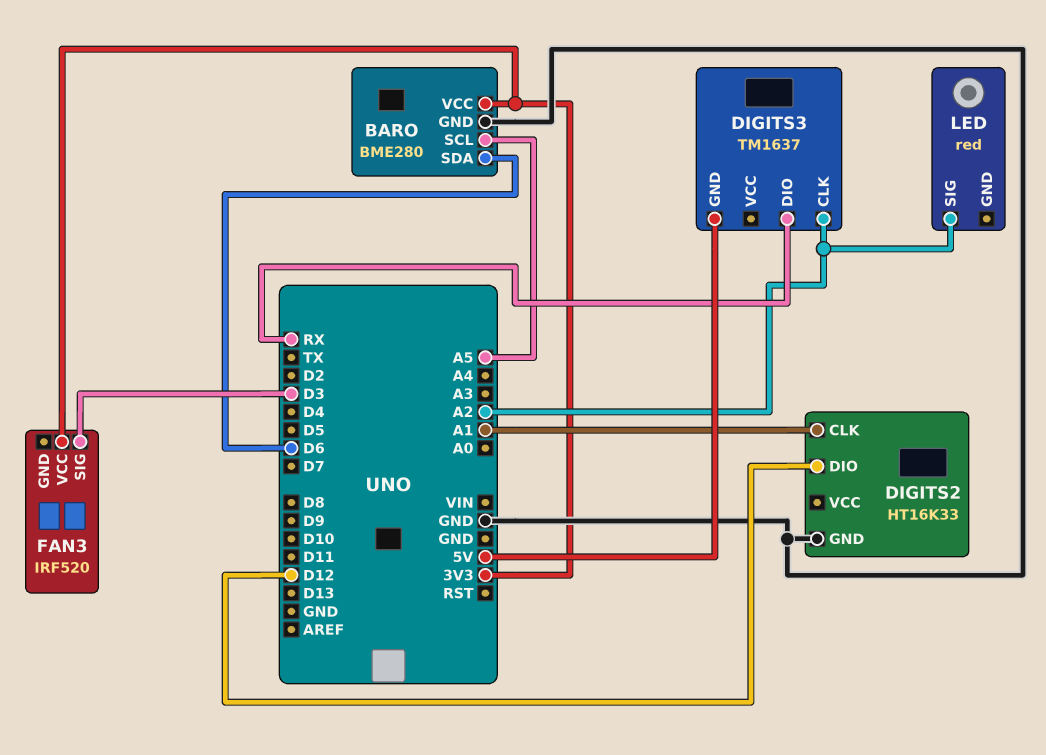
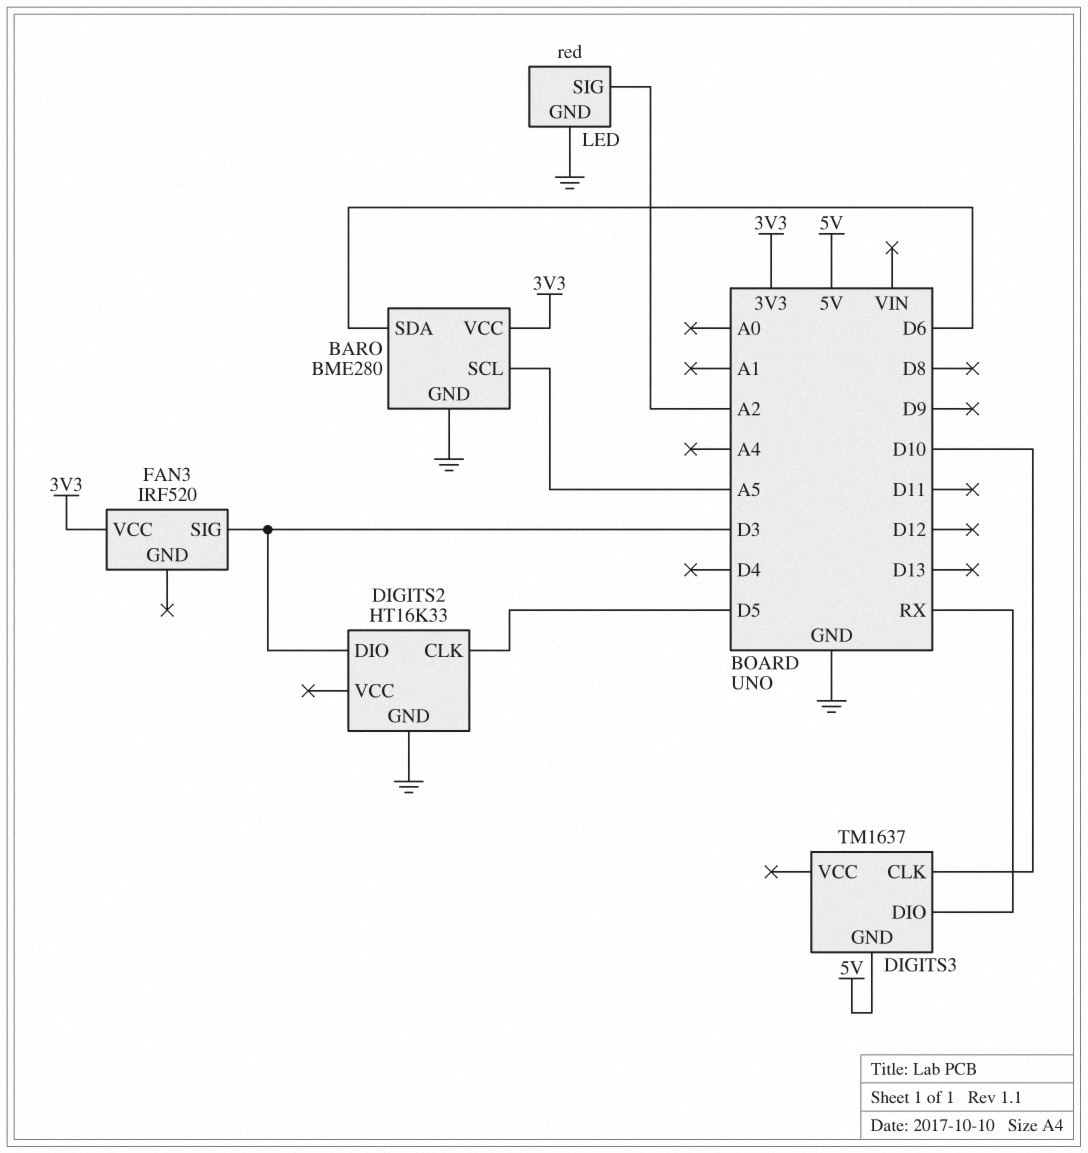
DIGITS2 pin CLK: A1 -> D5
DIGITS2 pin DIO: D12 -> D3
DIGITS3 pin CLK: A2 -> D10
LED pin GND: none -> GND

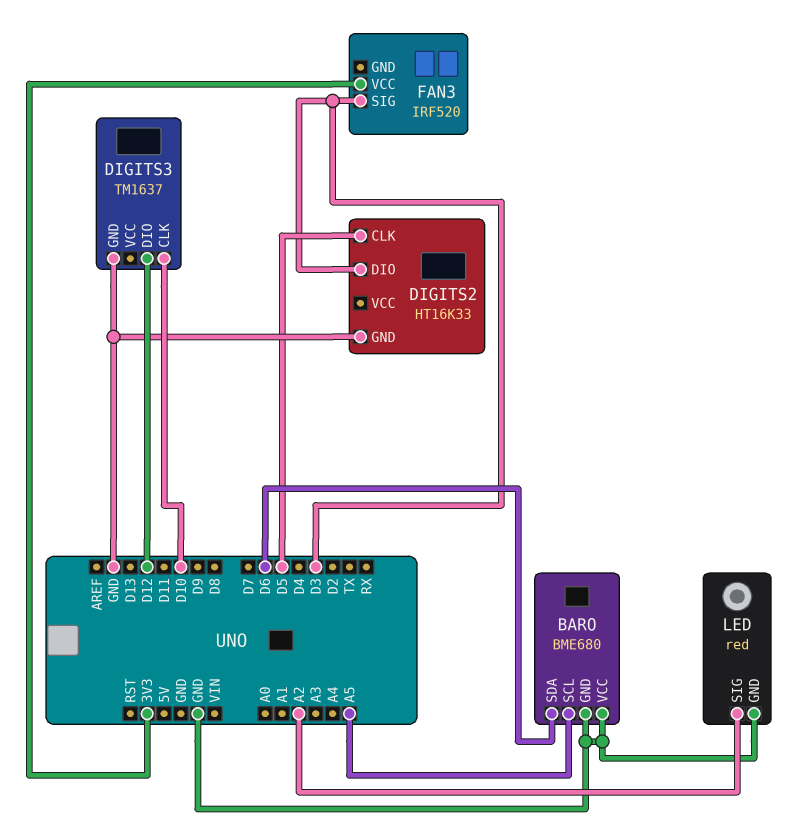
BARO: BME280 -> BME680
BARO pin VCC: 3V3 -> GND
DIGITS3 pin DIO: RX -> D12
DIGITS3 pin GND: 5V -> GND

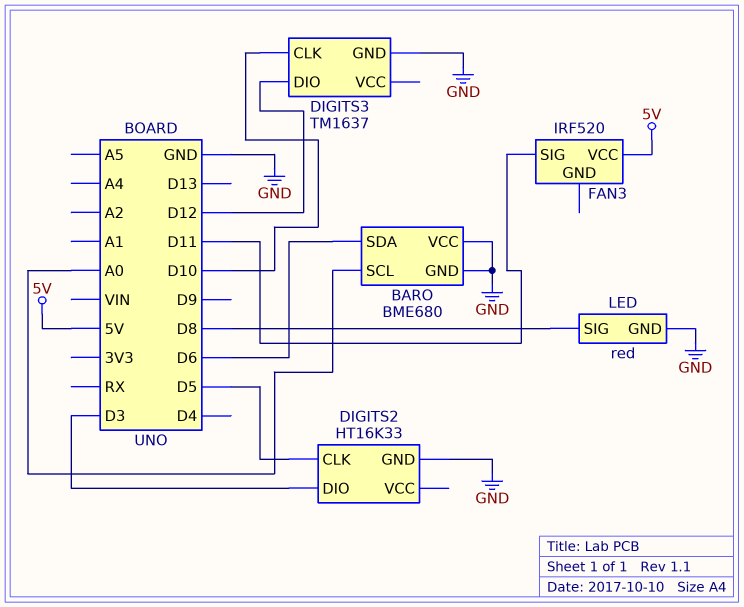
BARO pin SCL: A5 -> A0
FAN3 pin SIG: D3 -> D11
FAN3 pin VCC: 3V3 -> 5V
LED pin SIG: A2 -> D8

